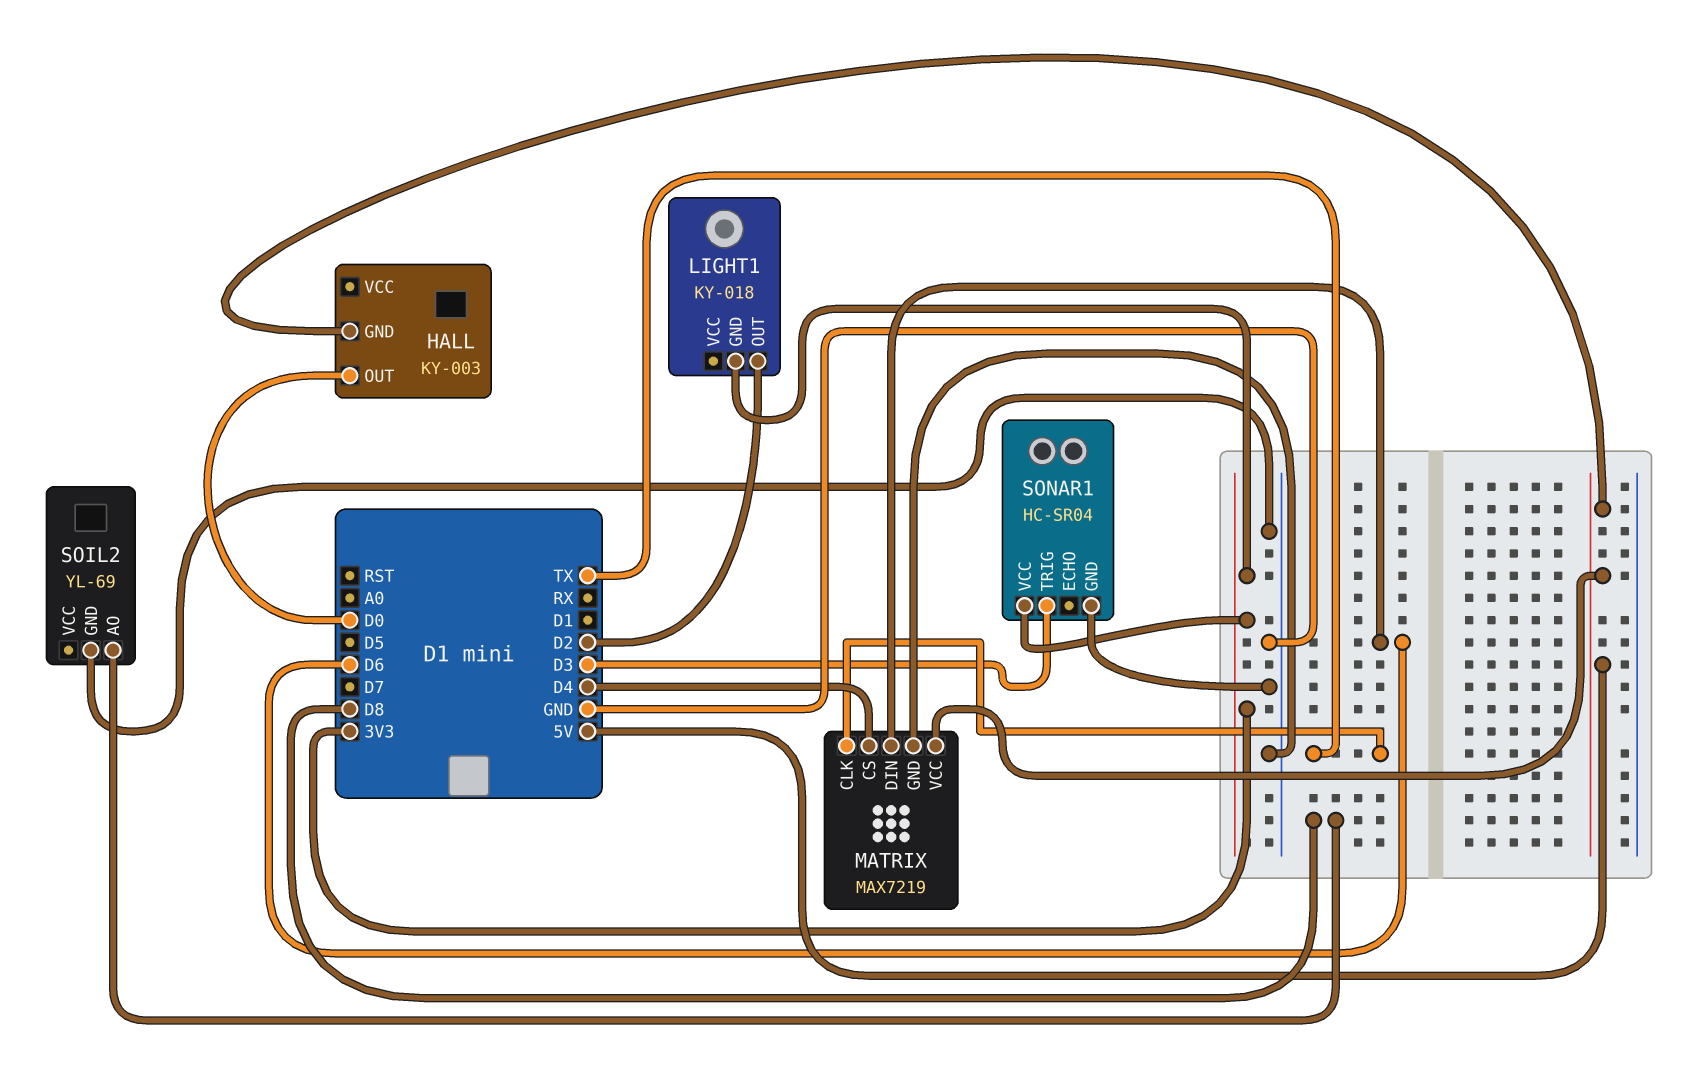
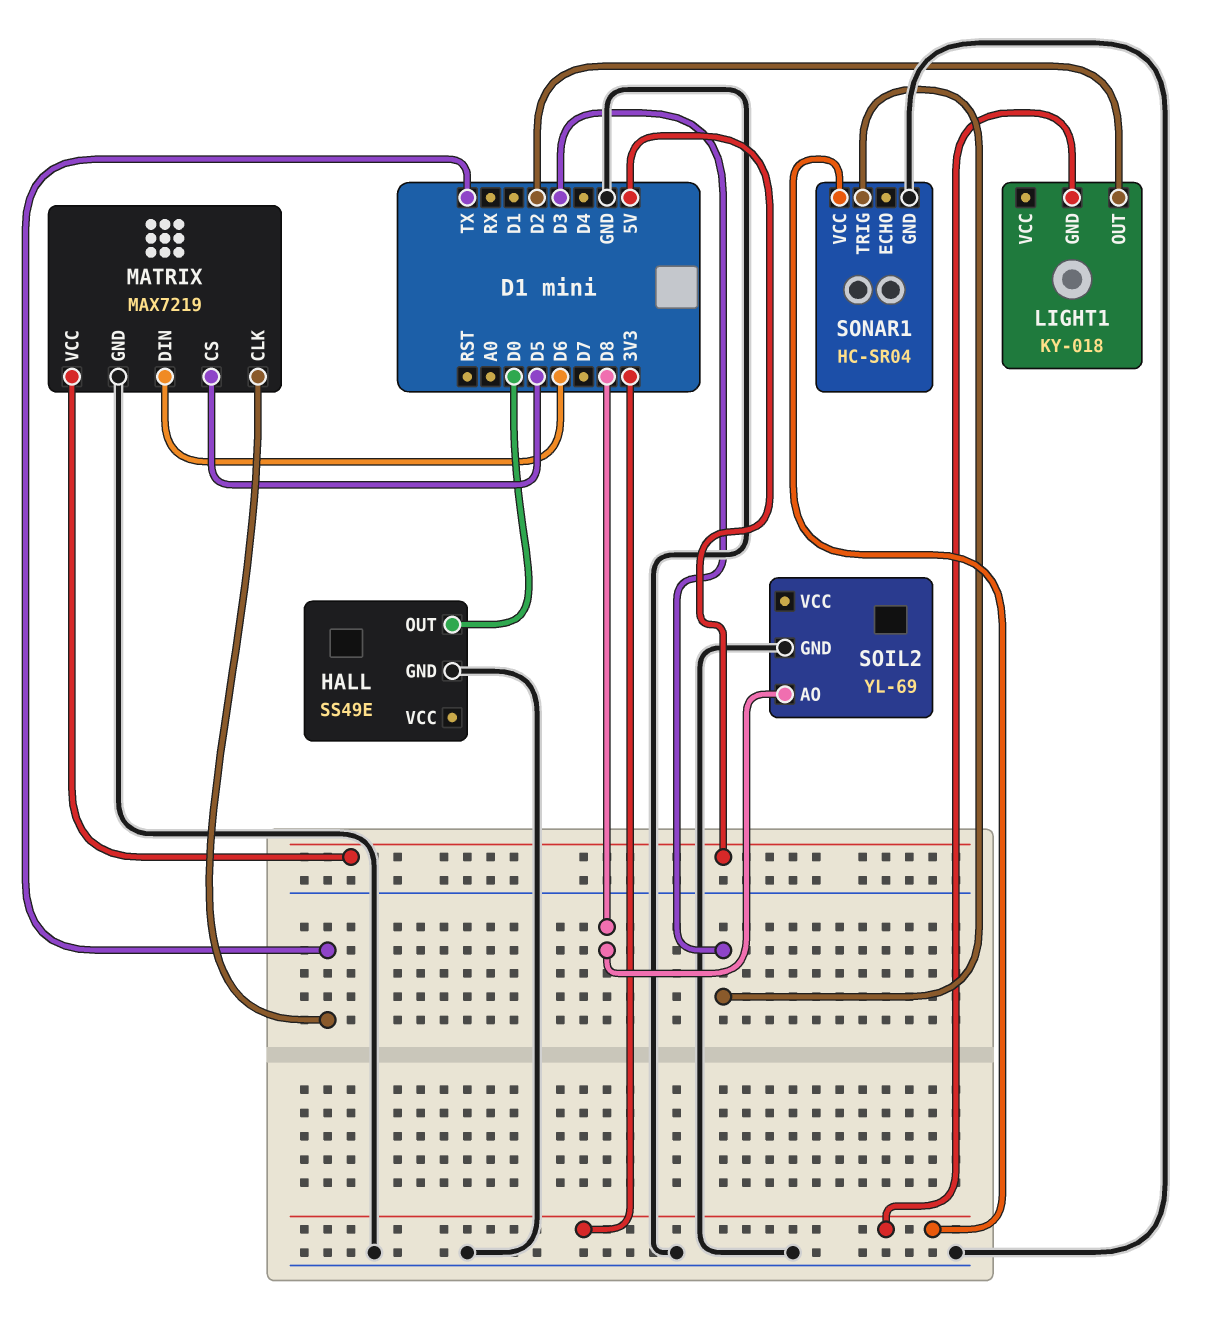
HALL: KY-003 -> SS49E
HALL pin GND: 5V -> GND
MATRIX pin CS: D4 -> D5

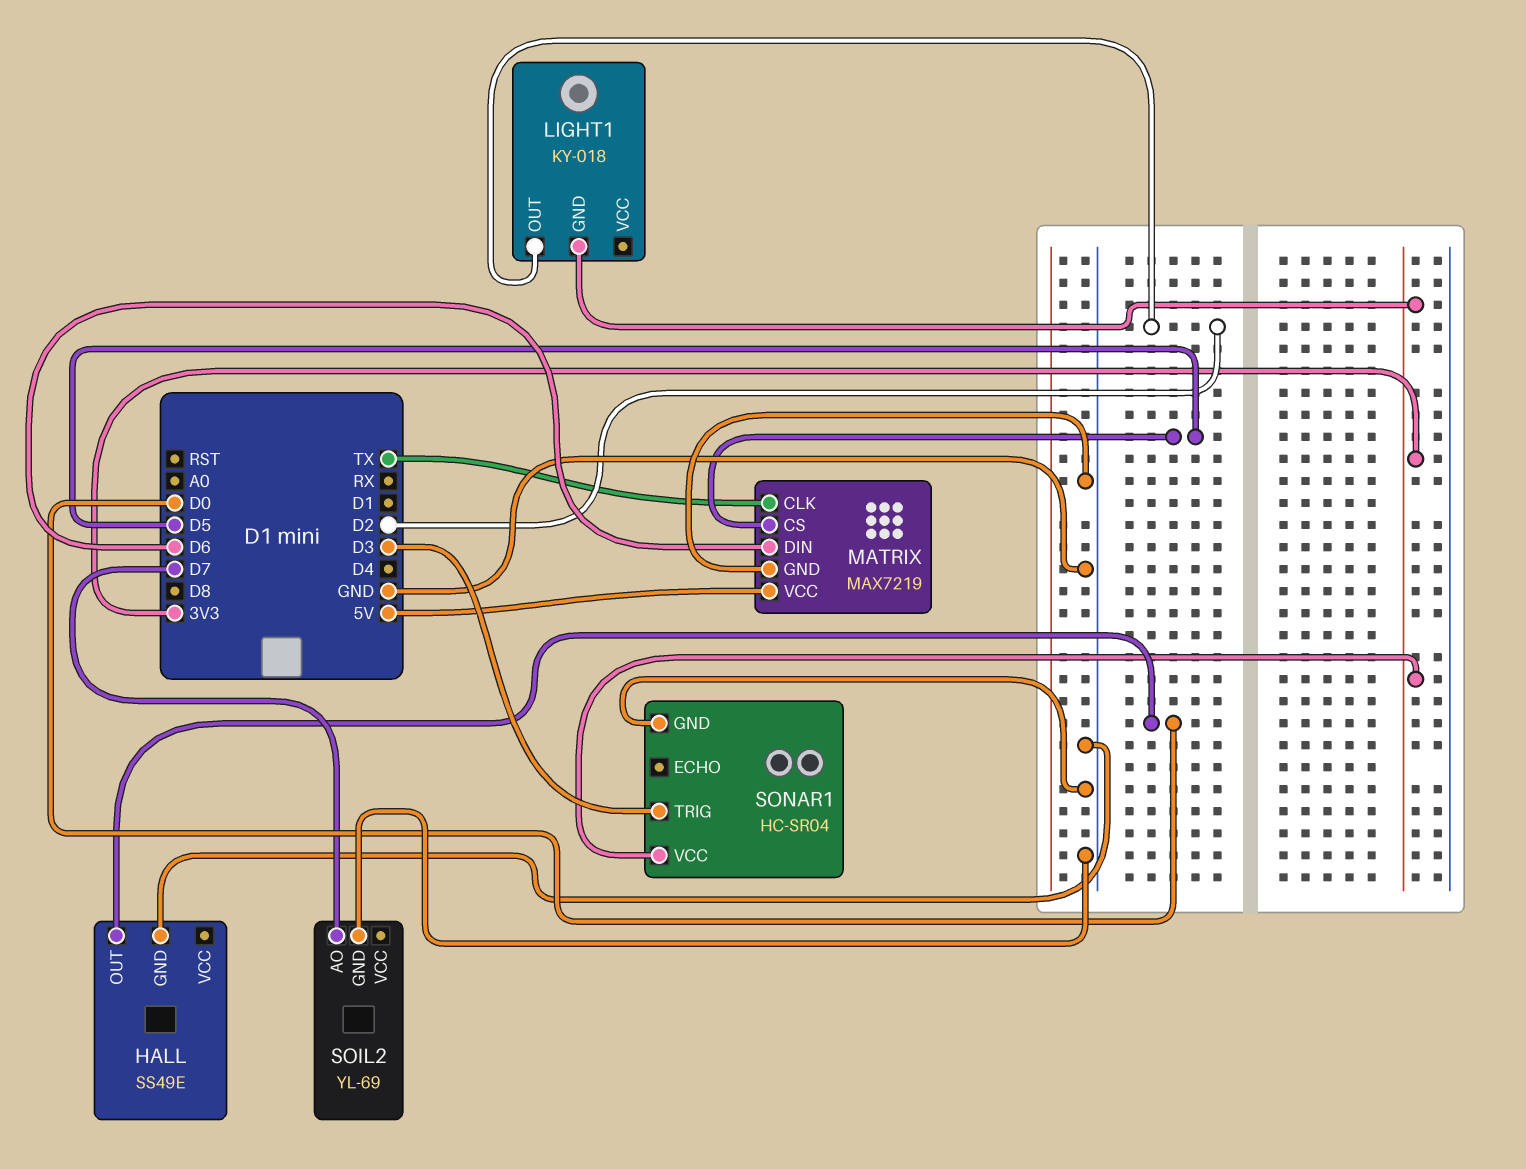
SOIL2 pin AO: D8 -> D7

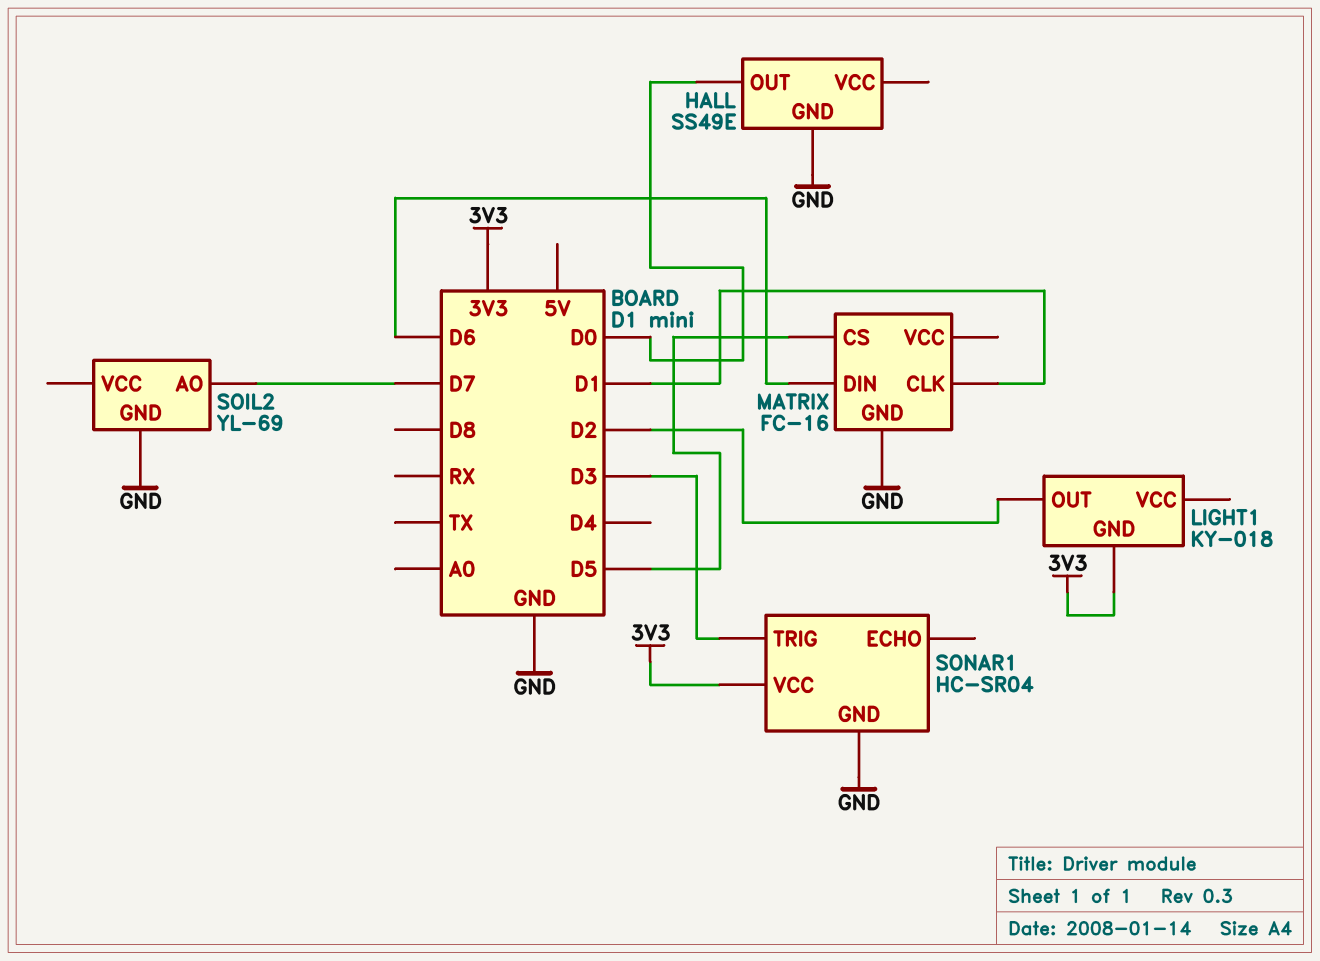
MATRIX: MAX7219 -> FC-16
MATRIX pin CLK: TX -> D1
MATRIX pin VCC: 5V -> none

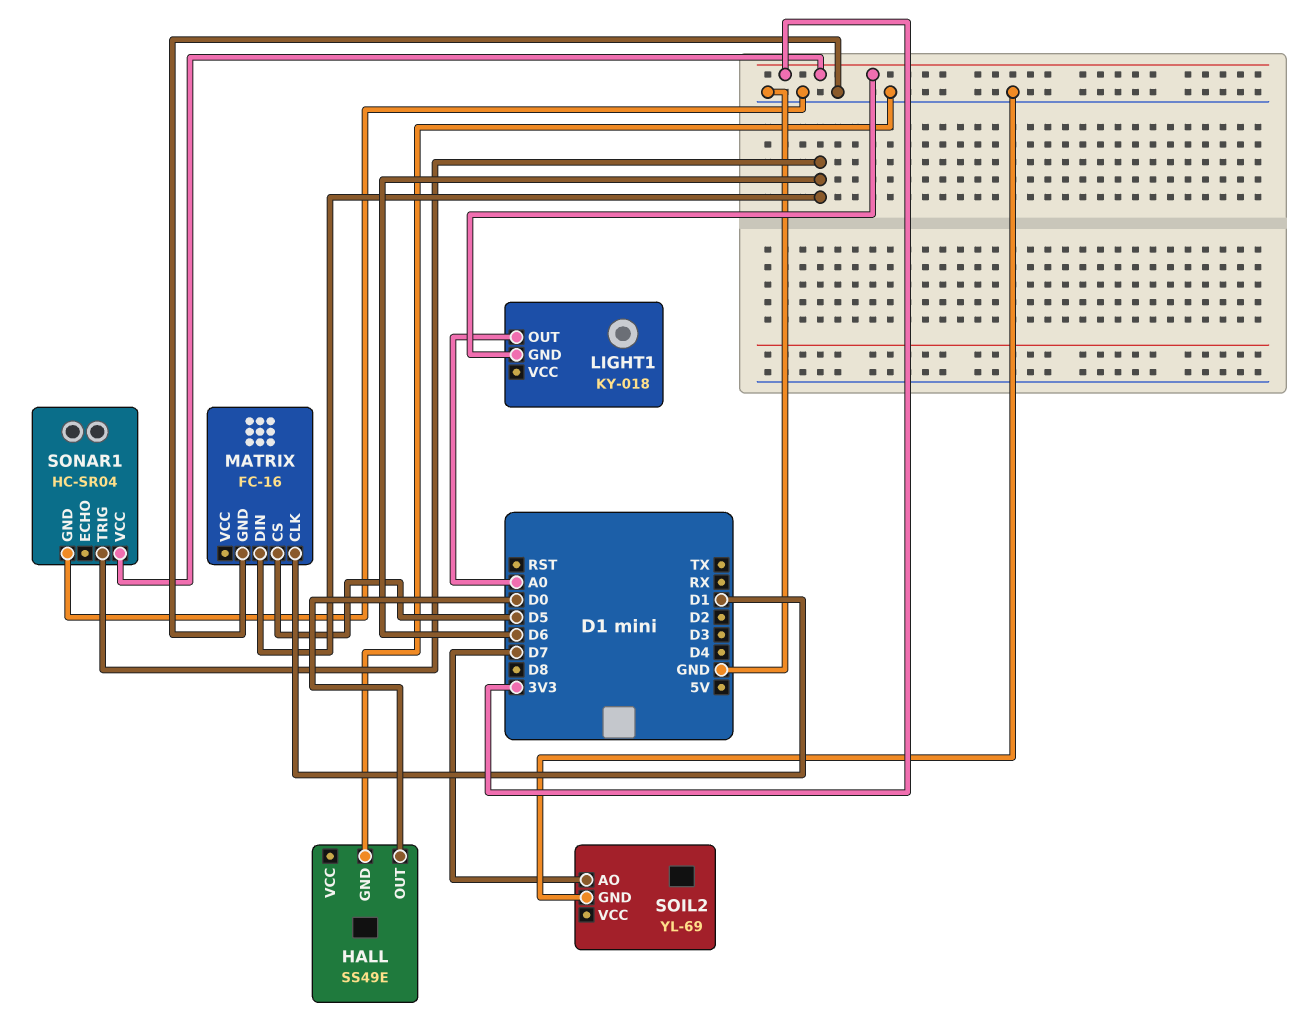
LIGHT1 pin OUT: D2 -> A0
SONAR1 pin TRIG: D3 -> D6

